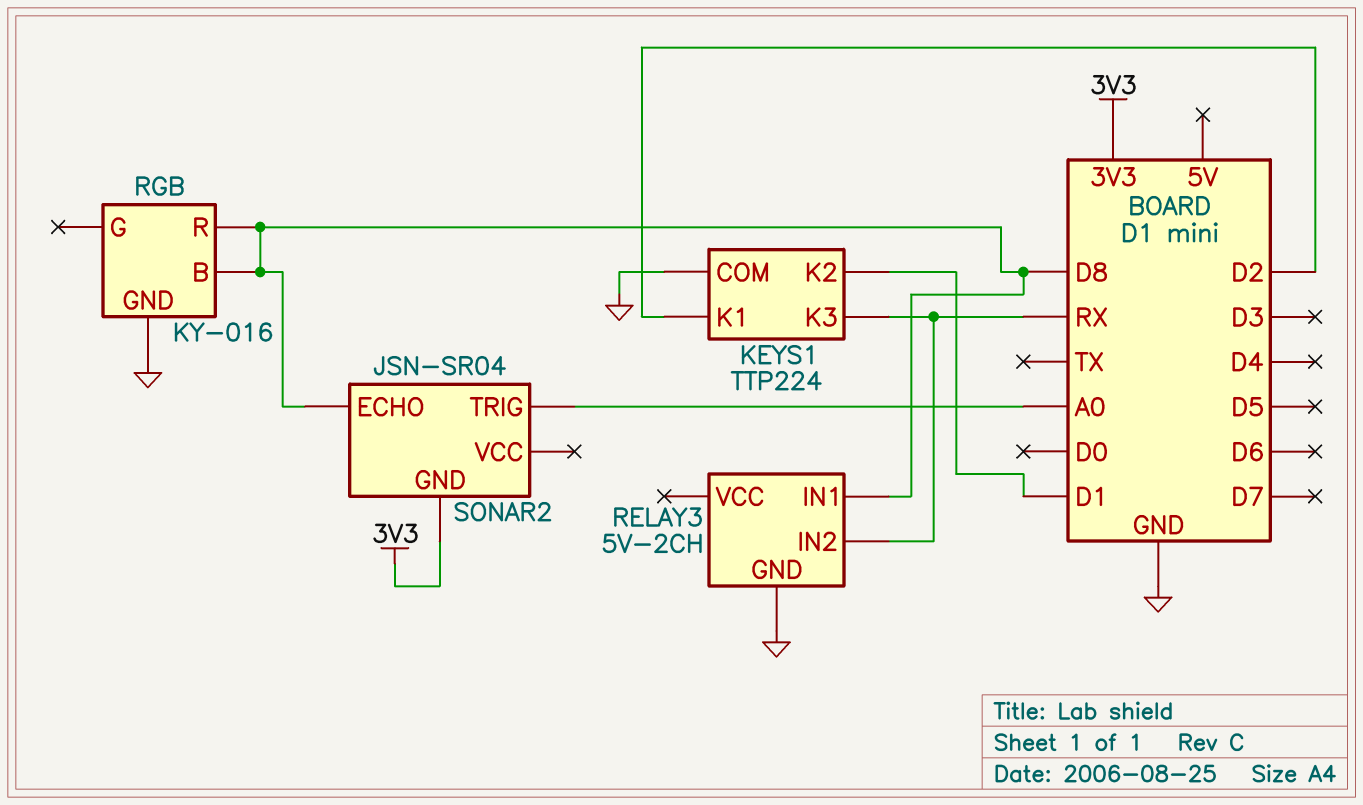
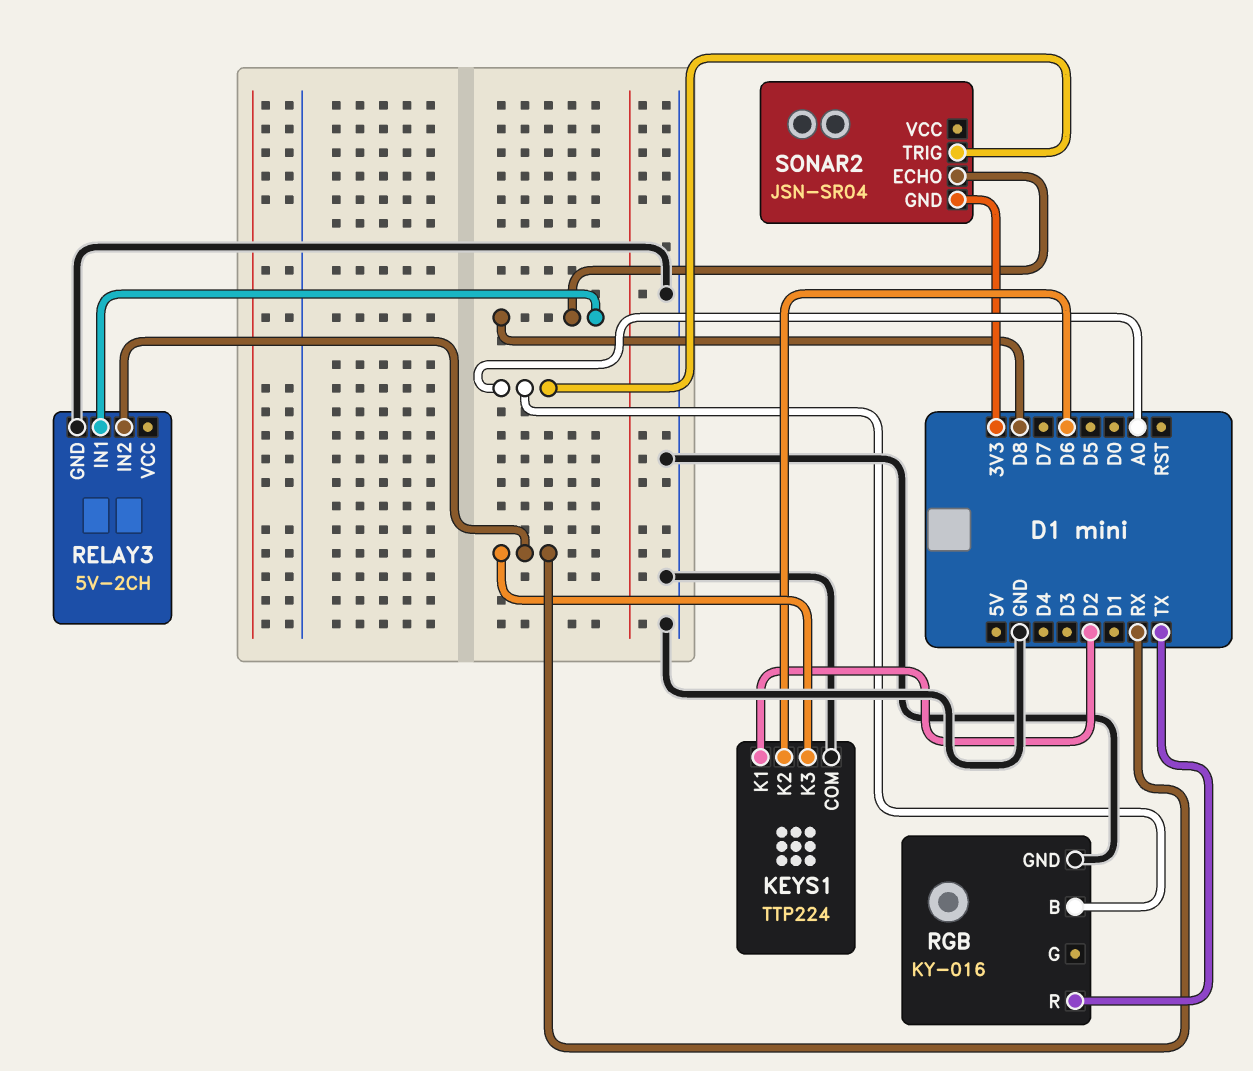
KEYS1 pin K2: D1 -> D6
RGB pin B: D8 -> A0
RGB pin R: D8 -> TX

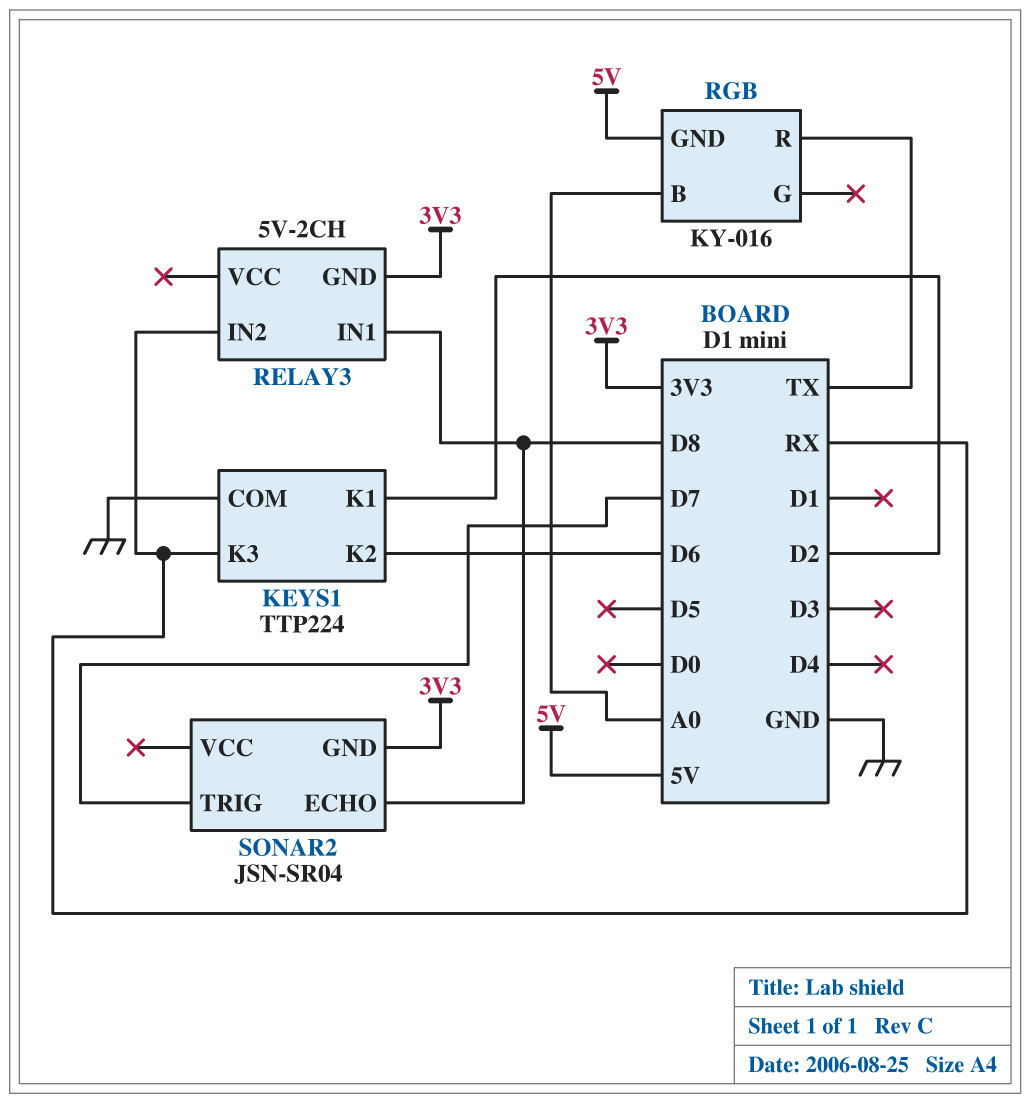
RELAY3 pin GND: GND -> 3V3
RGB pin GND: GND -> 5V
SONAR2 pin TRIG: A0 -> D7

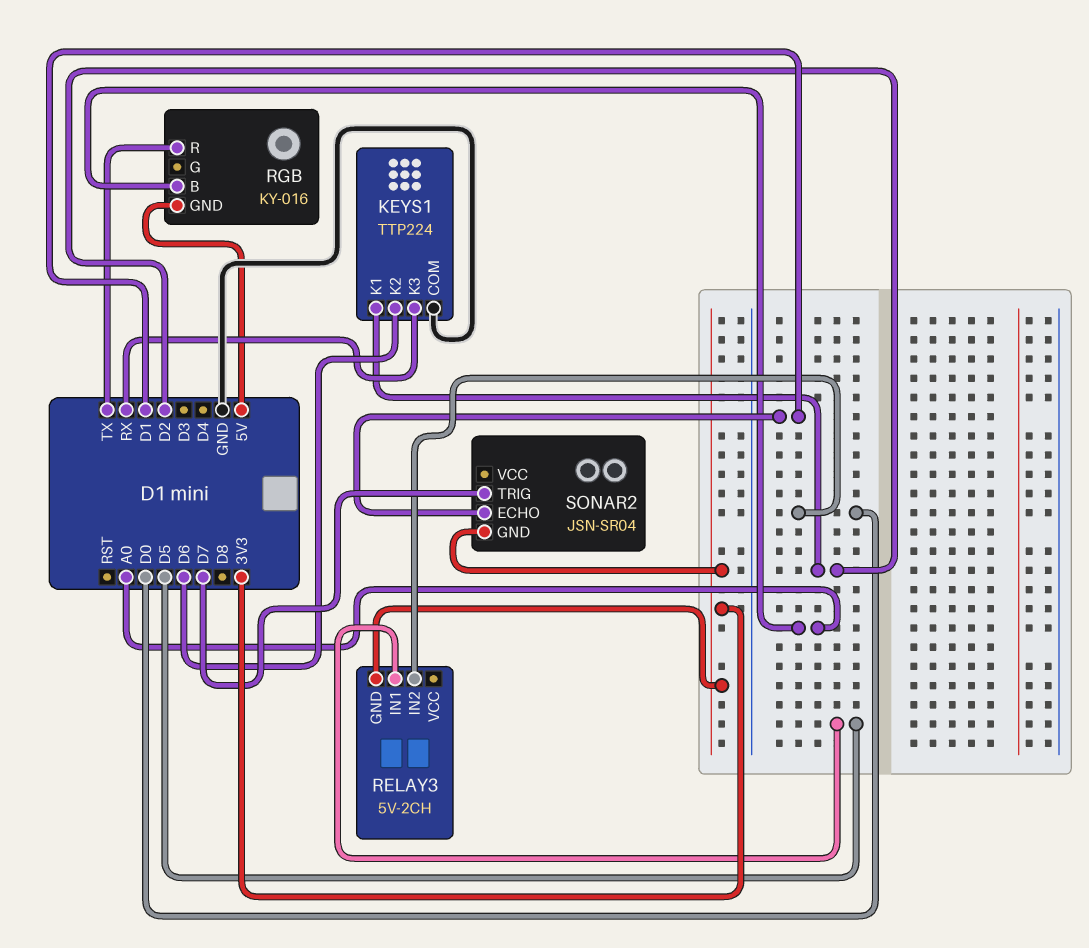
RELAY3 pin IN1: D8 -> D5
RELAY3 pin IN2: RX -> D0
SONAR2 pin ECHO: D8 -> D1

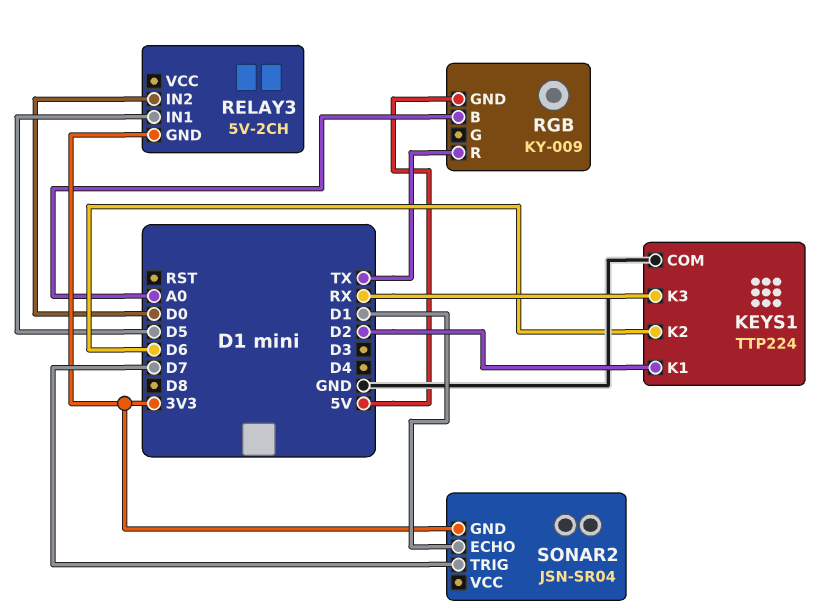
RGB: KY-016 -> KY-009

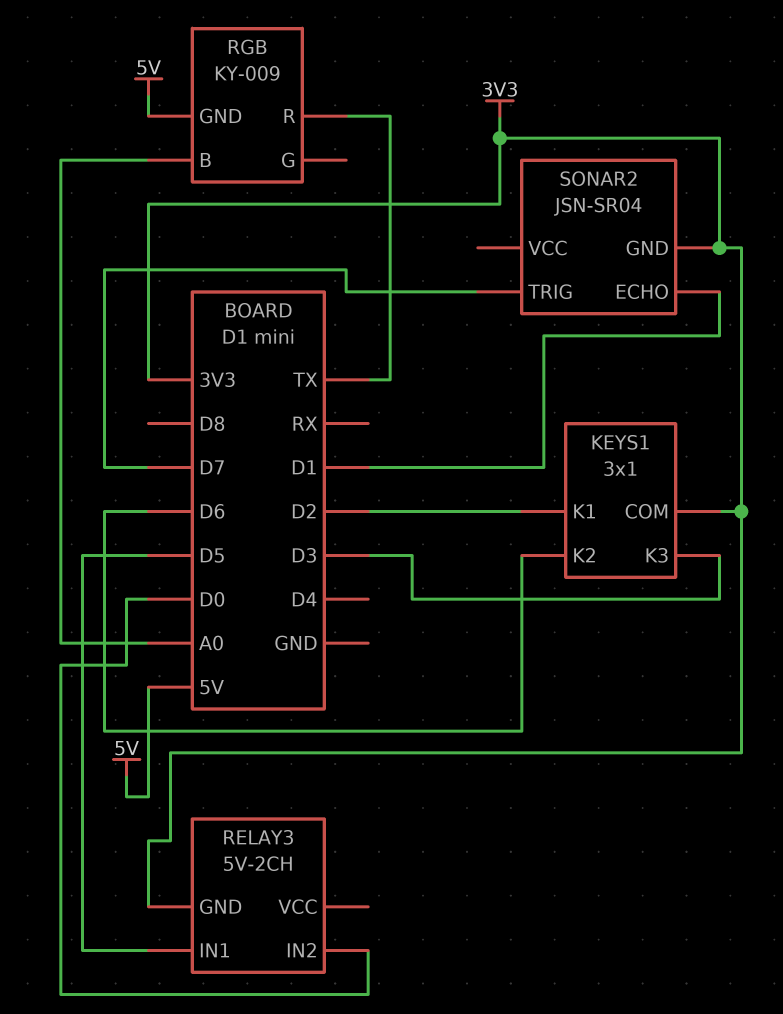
KEYS1: TTP224 -> 3x1
KEYS1 pin COM: GND -> 3V3
KEYS1 pin K3: RX -> D3

